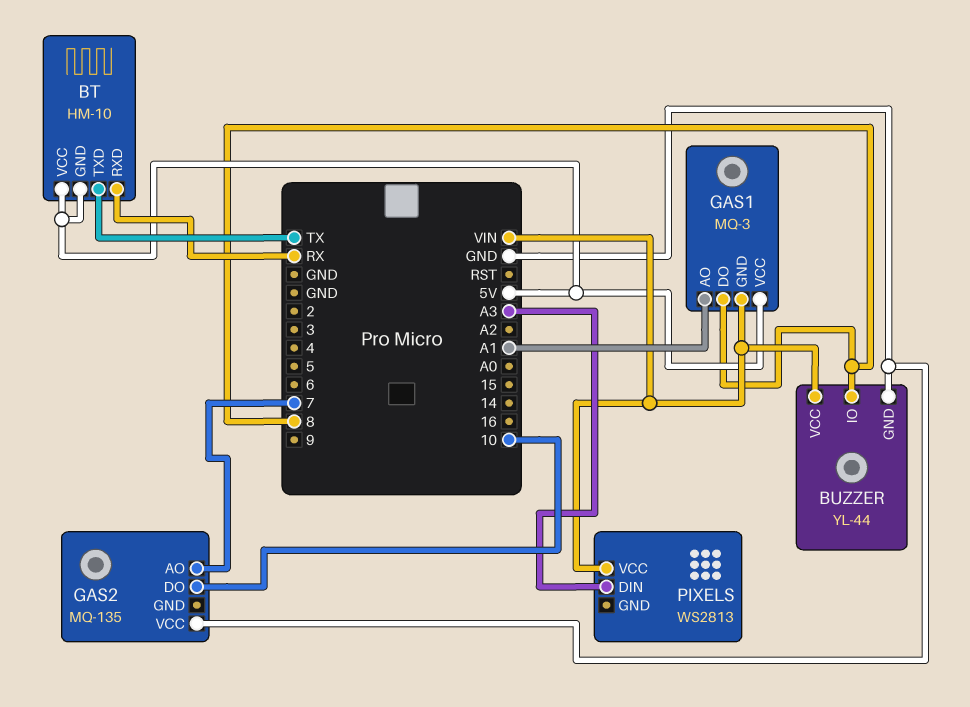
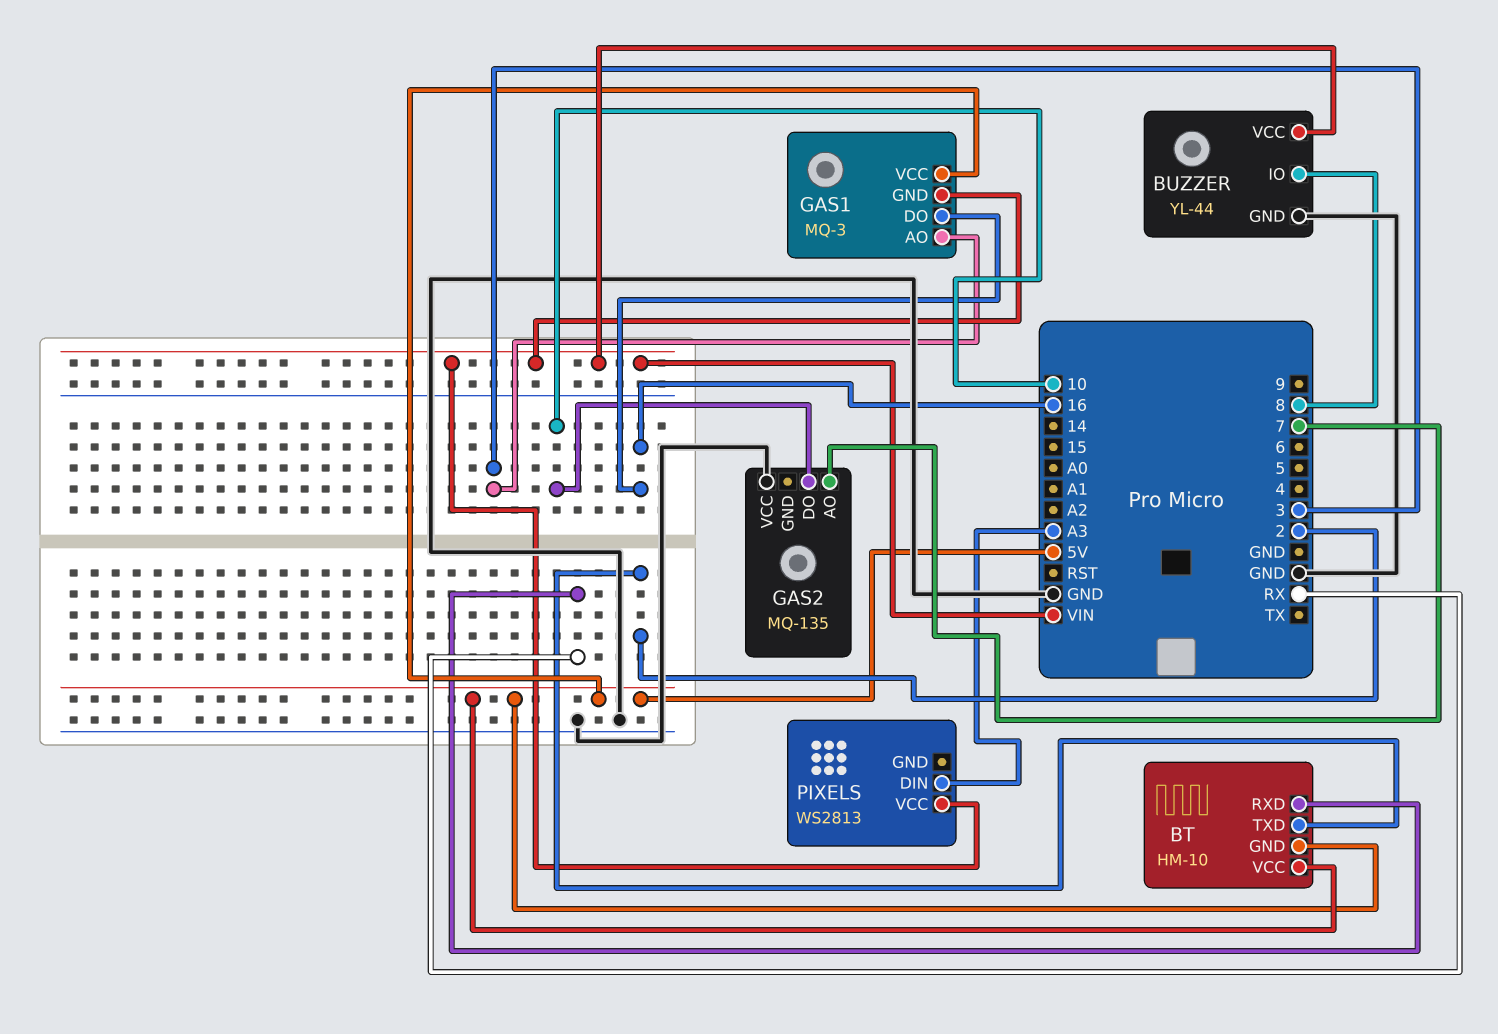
BT pin TXD: TX -> 2
GAS1 pin AO: A1 -> 3
GAS1 pin DO: 8 -> 16

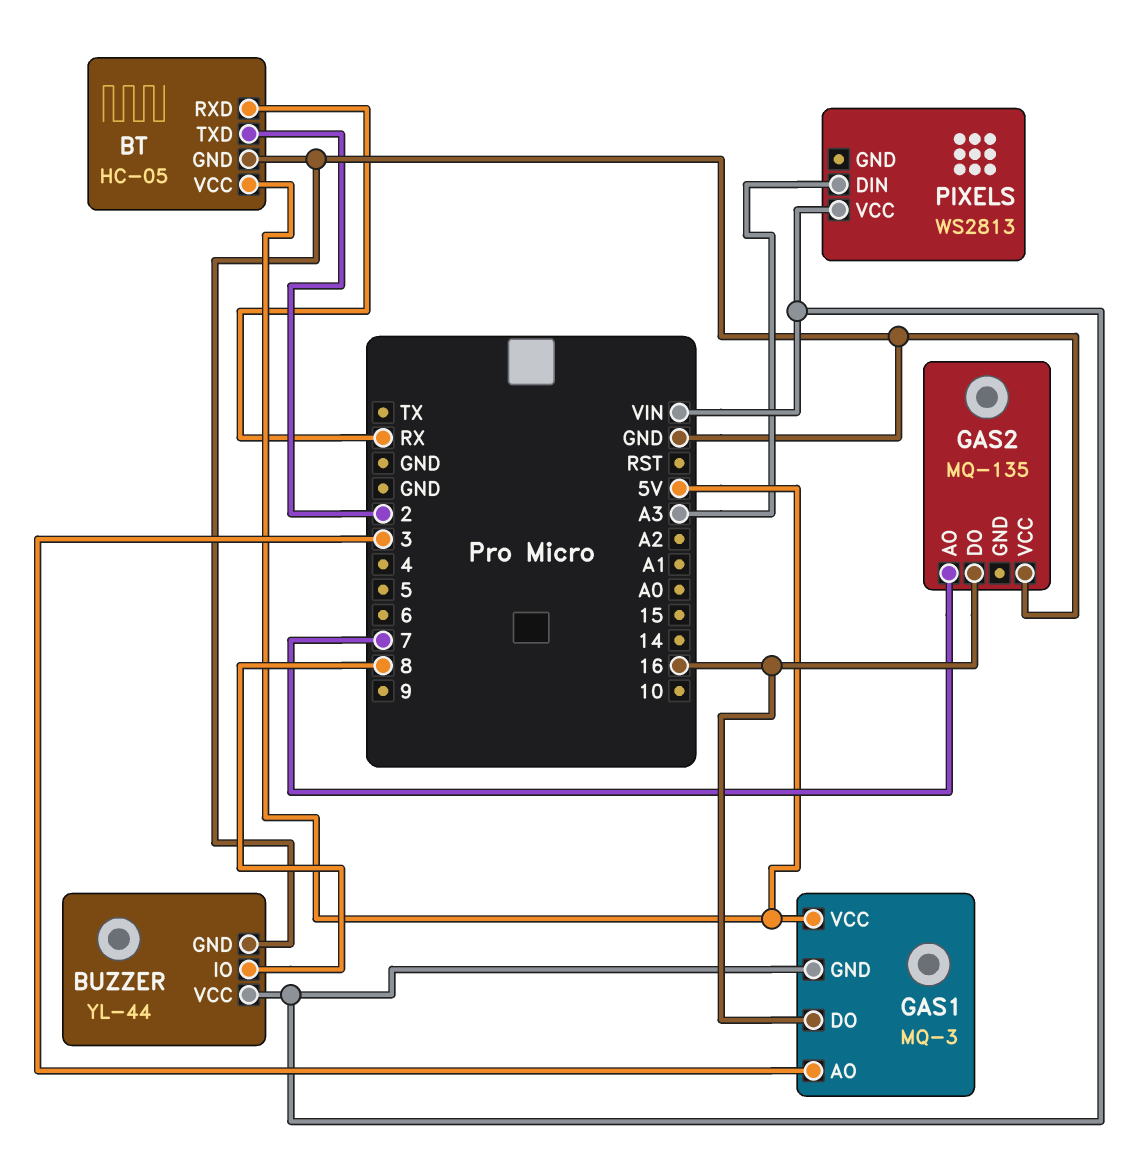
BT: HM-10 -> HC-05
BT pin GND: 5V -> GND
GAS2 pin DO: 10 -> 16

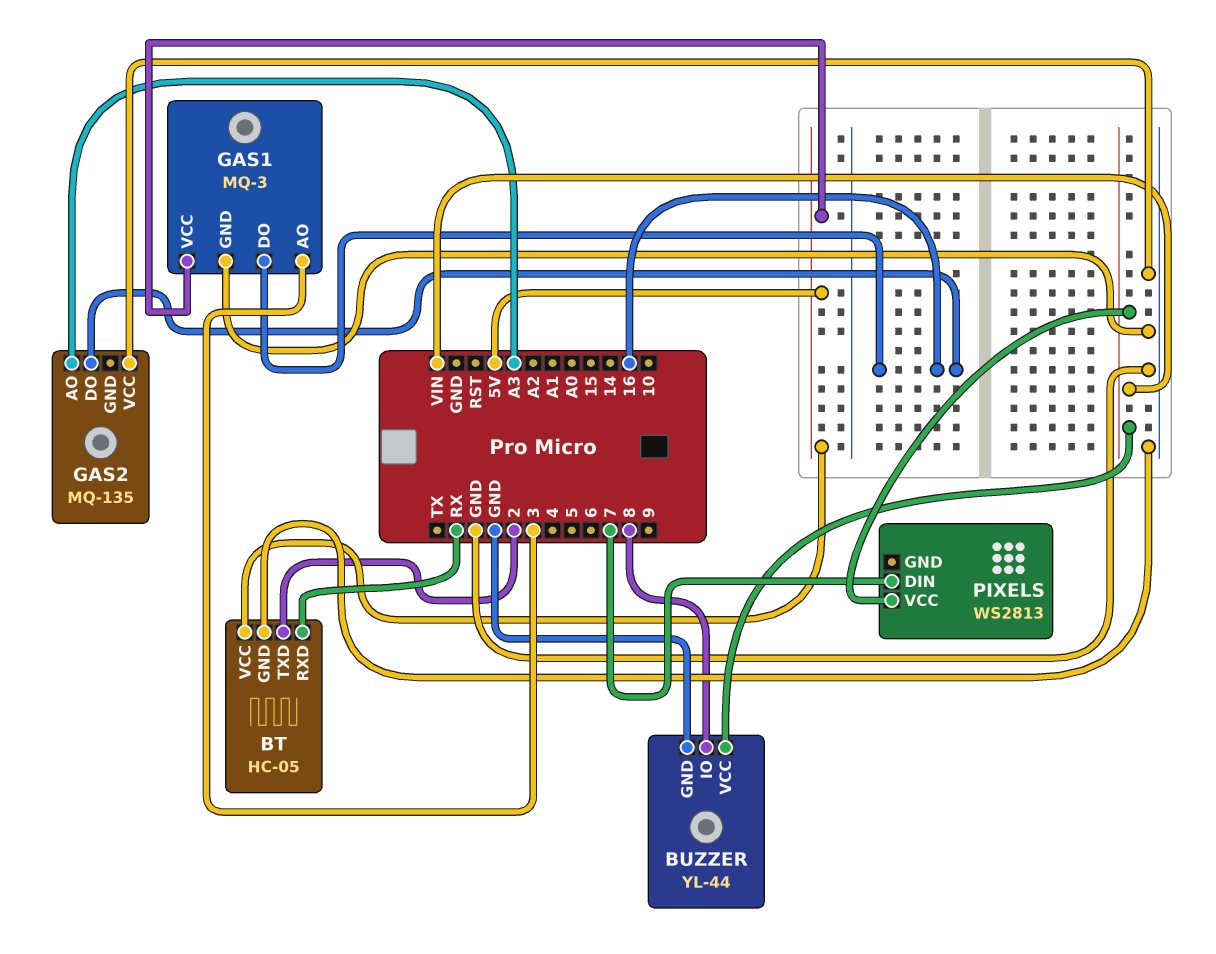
GAS1 pin GND: VIN -> GND
GAS2 pin AO: 7 -> A3
PIXELS pin DIN: A3 -> 7

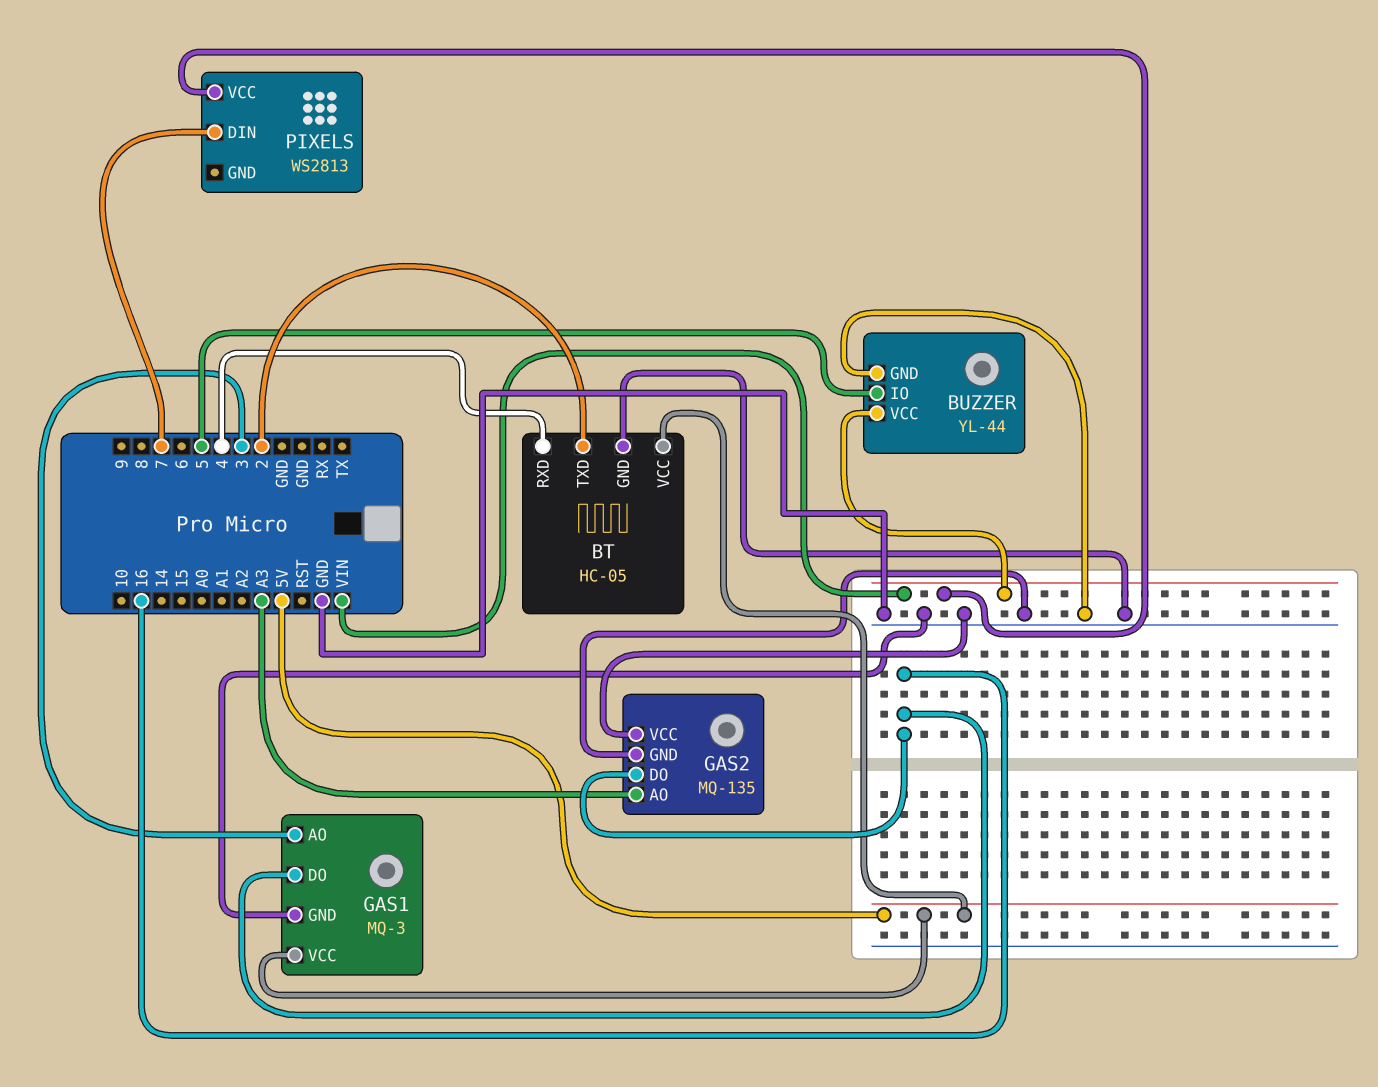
BT pin RXD: RX -> 4
BUZZER pin IO: 8 -> 5
GAS2 pin GND: none -> GND

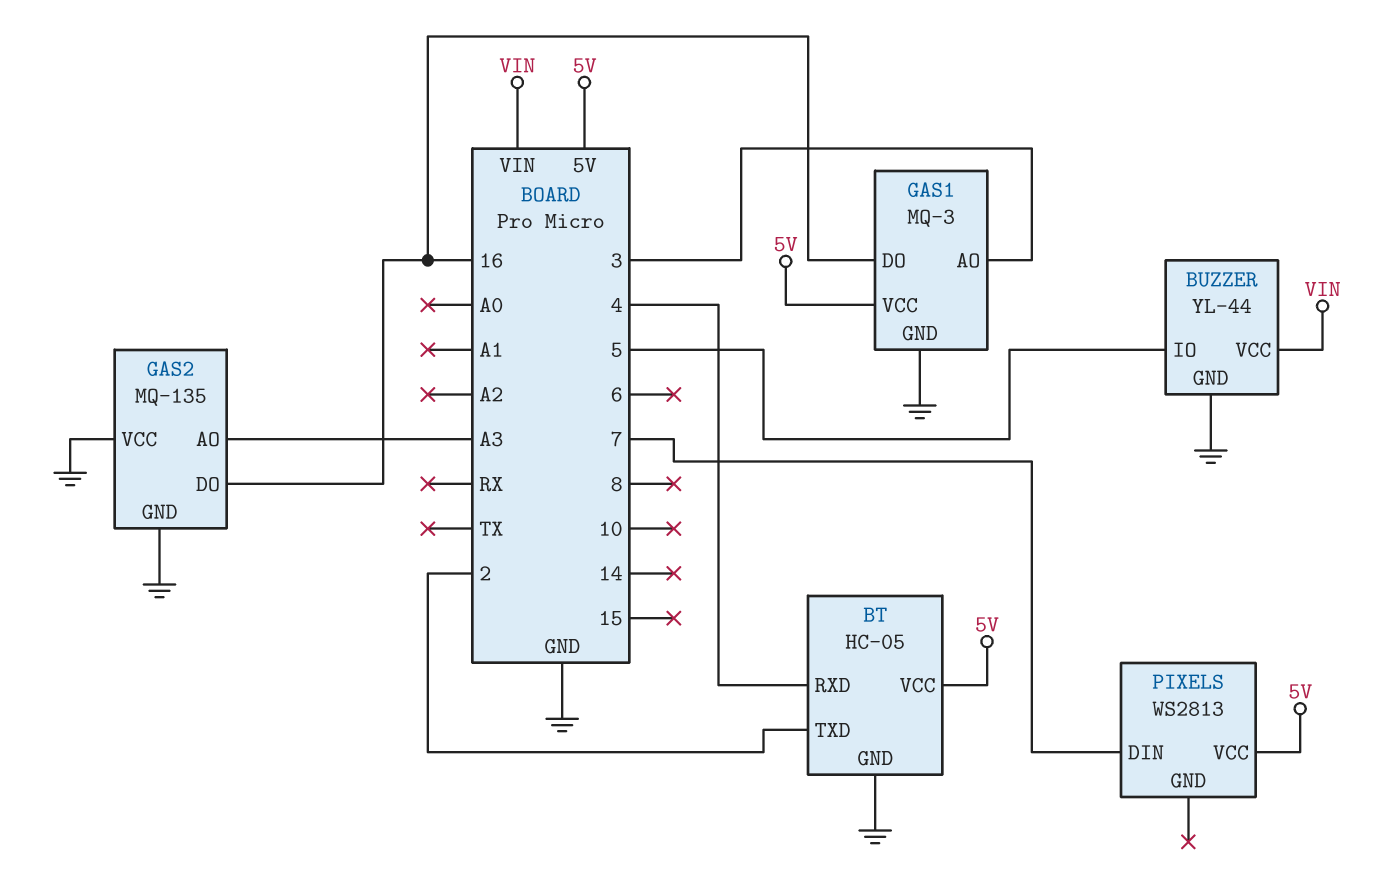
PIXELS pin VCC: VIN -> 5V

